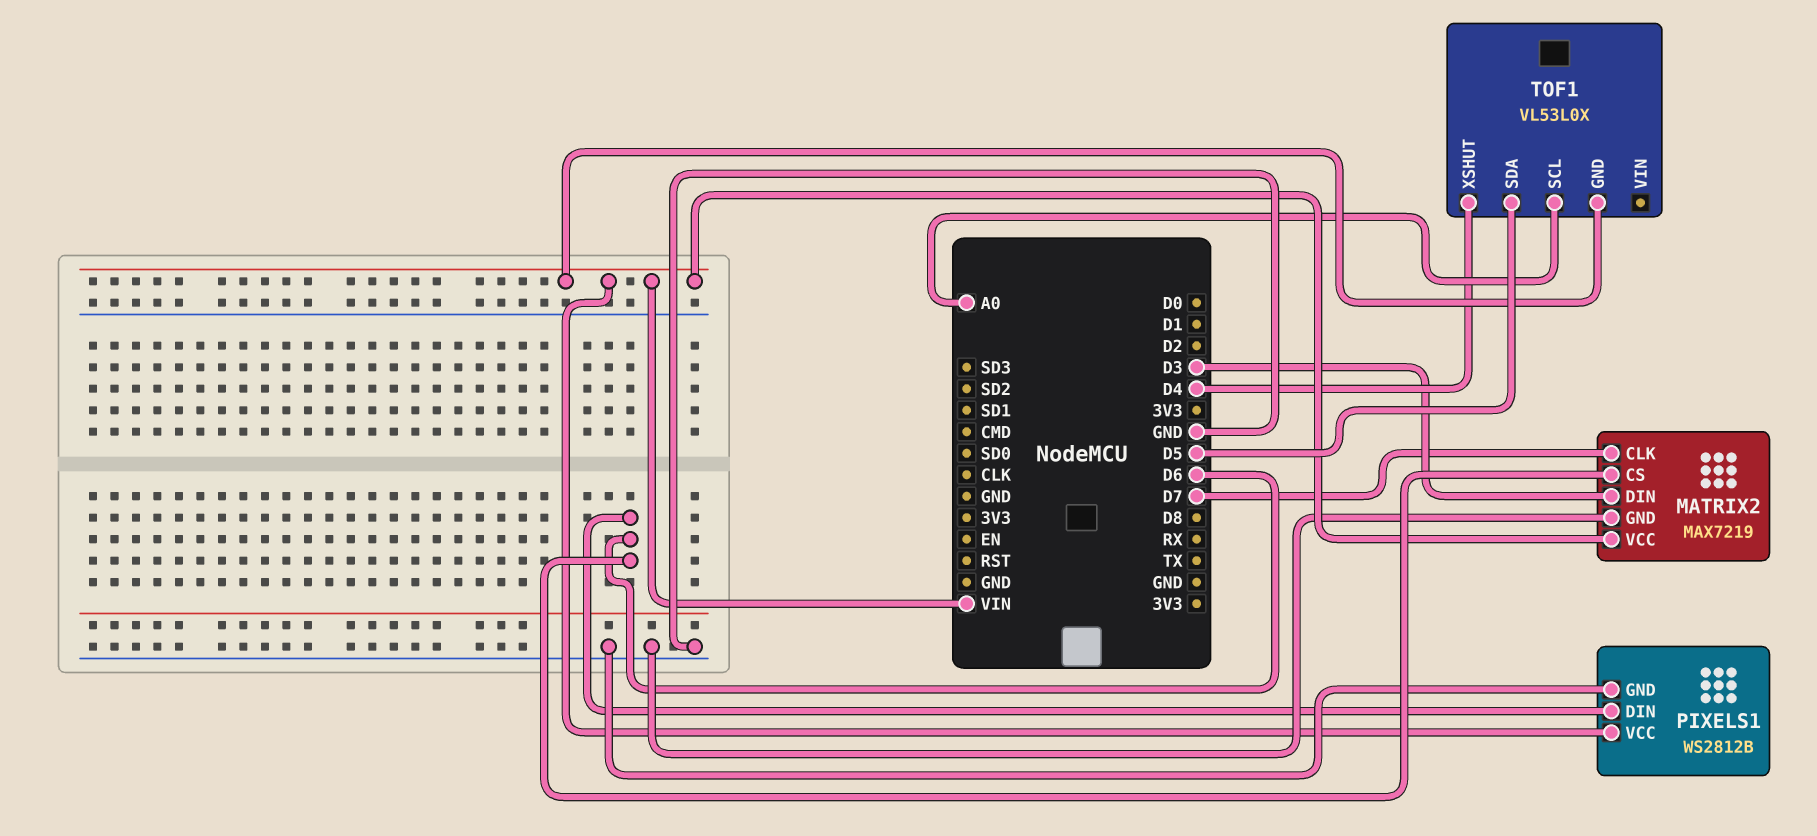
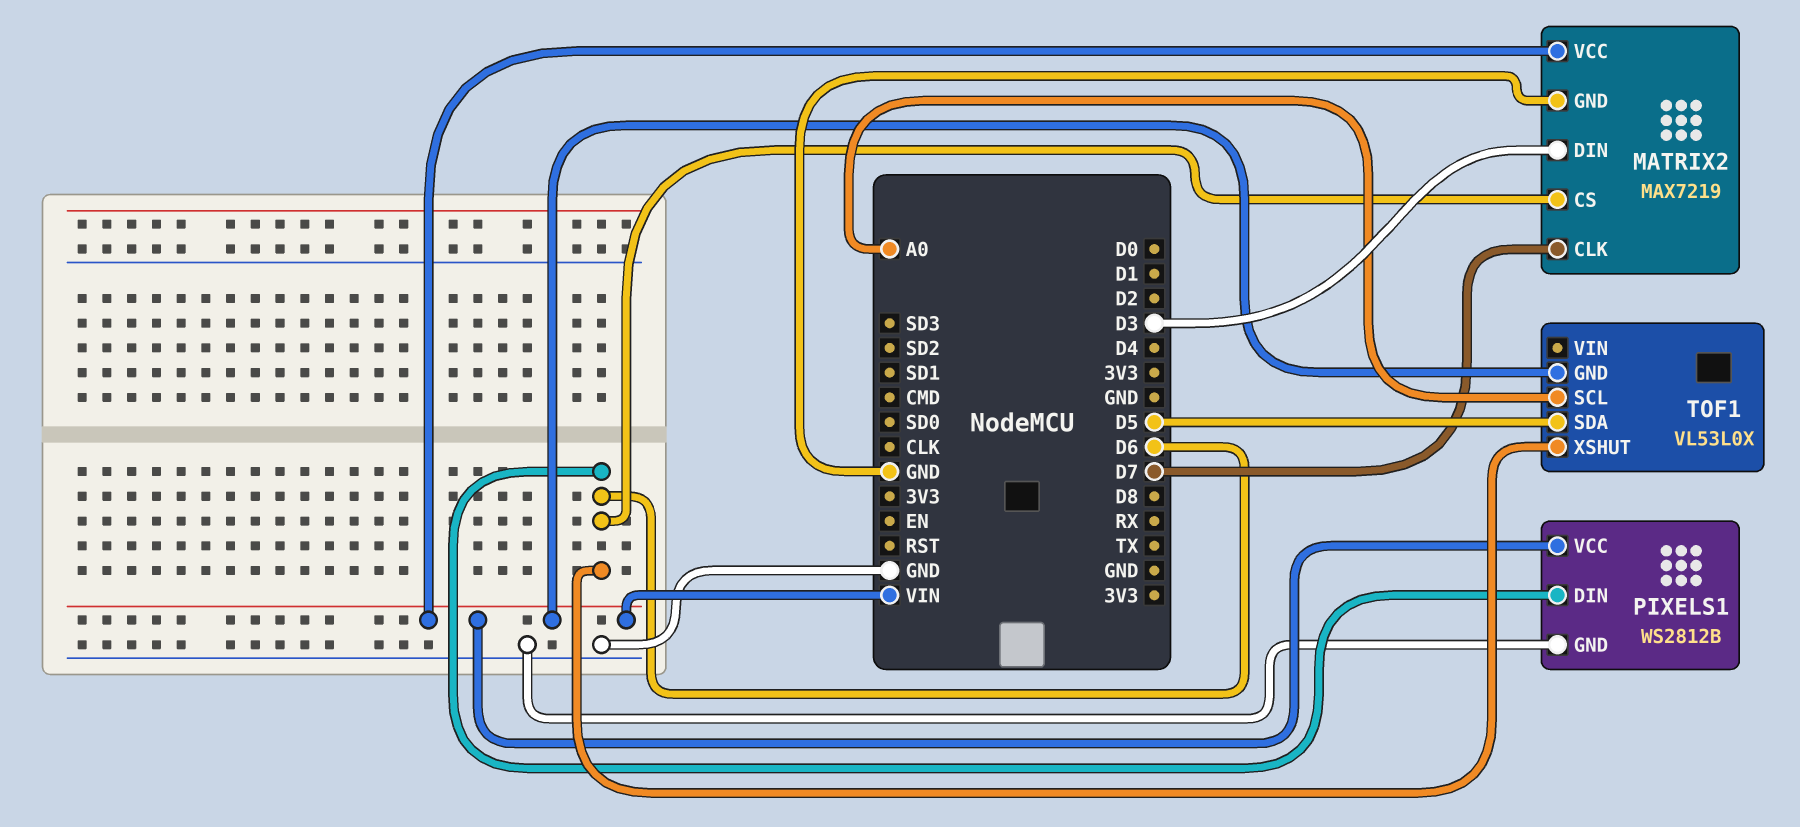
TOF1 pin XSHUT: D4 -> D6

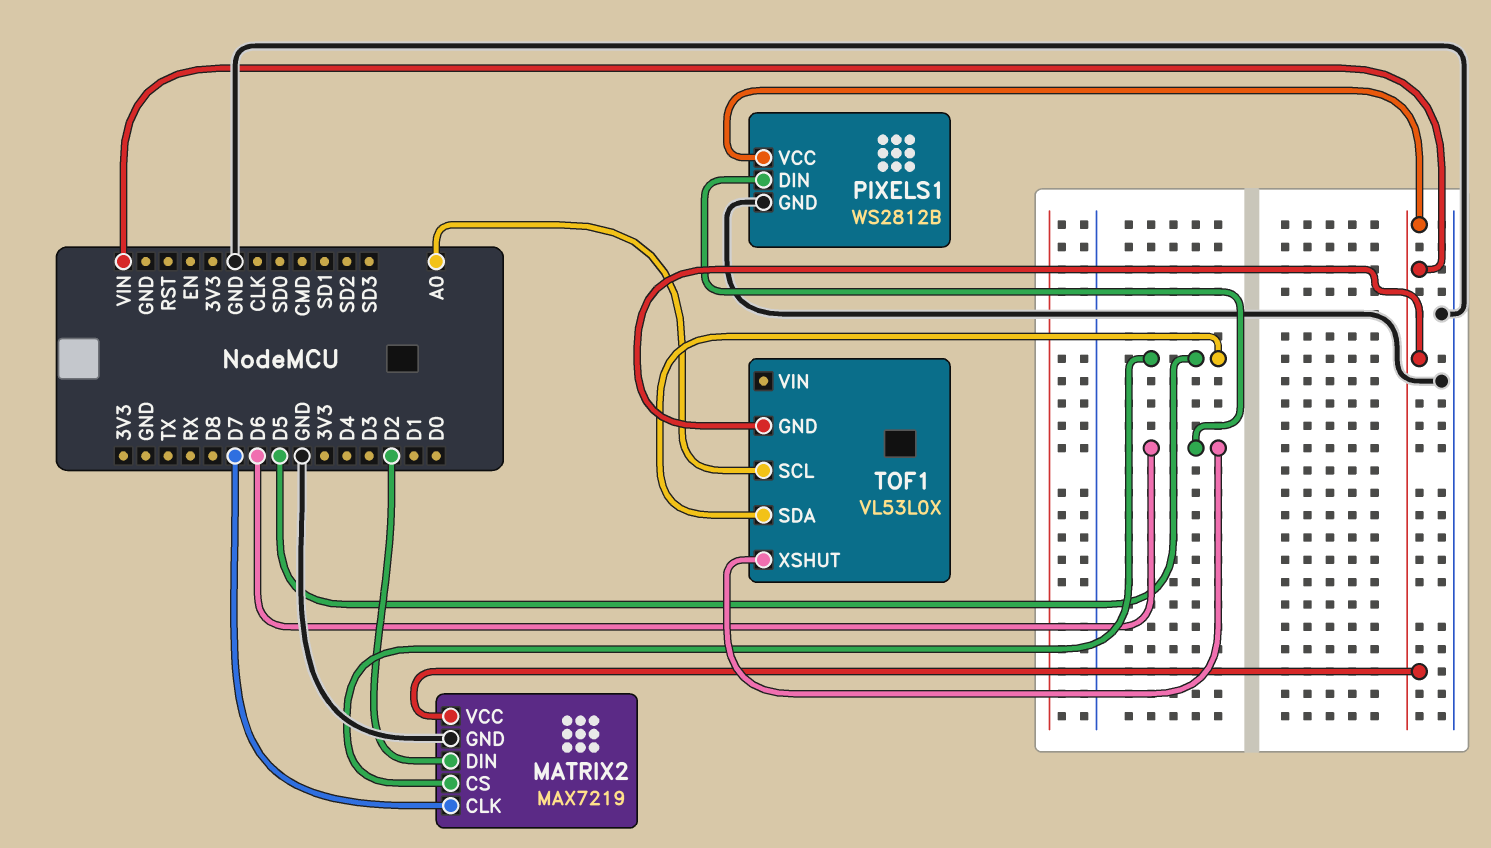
MATRIX2 pin CS: D6 -> D5
MATRIX2 pin DIN: D3 -> D2

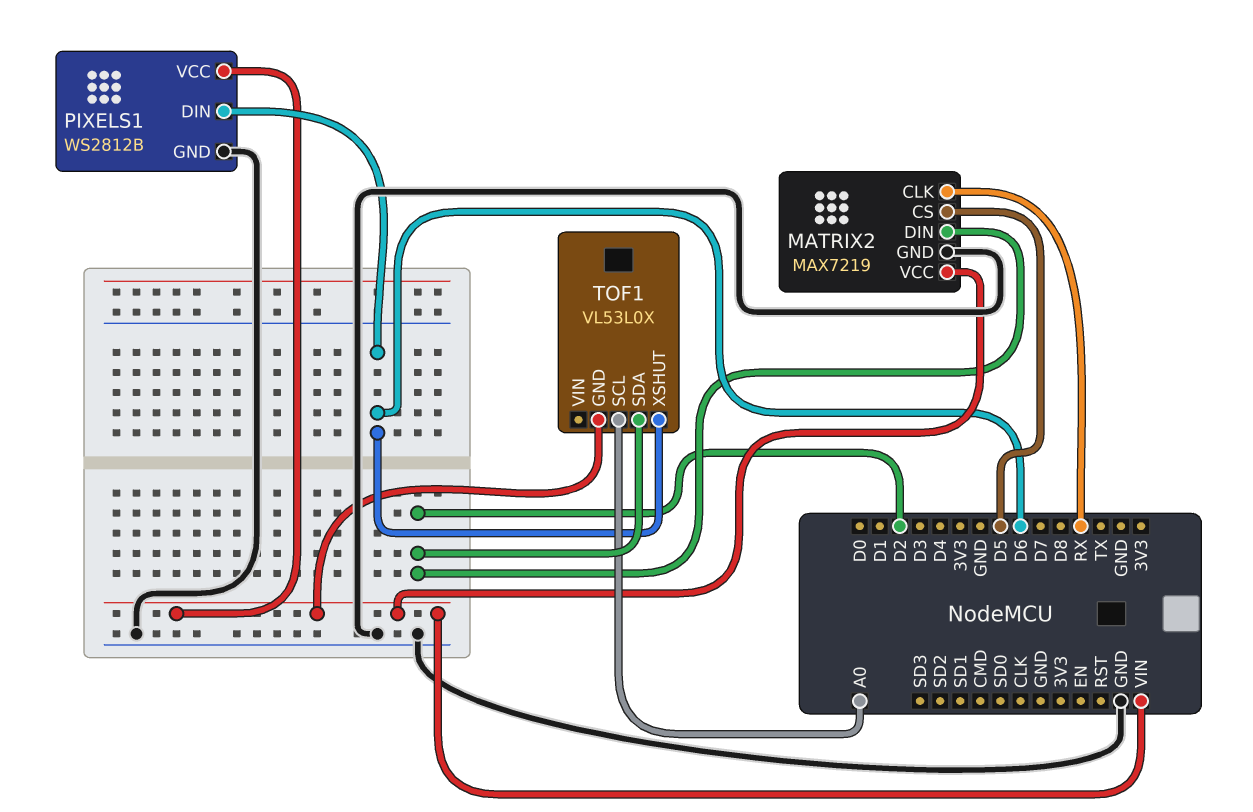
MATRIX2 pin CLK: D7 -> RX
TOF1 pin SDA: D5 -> D2

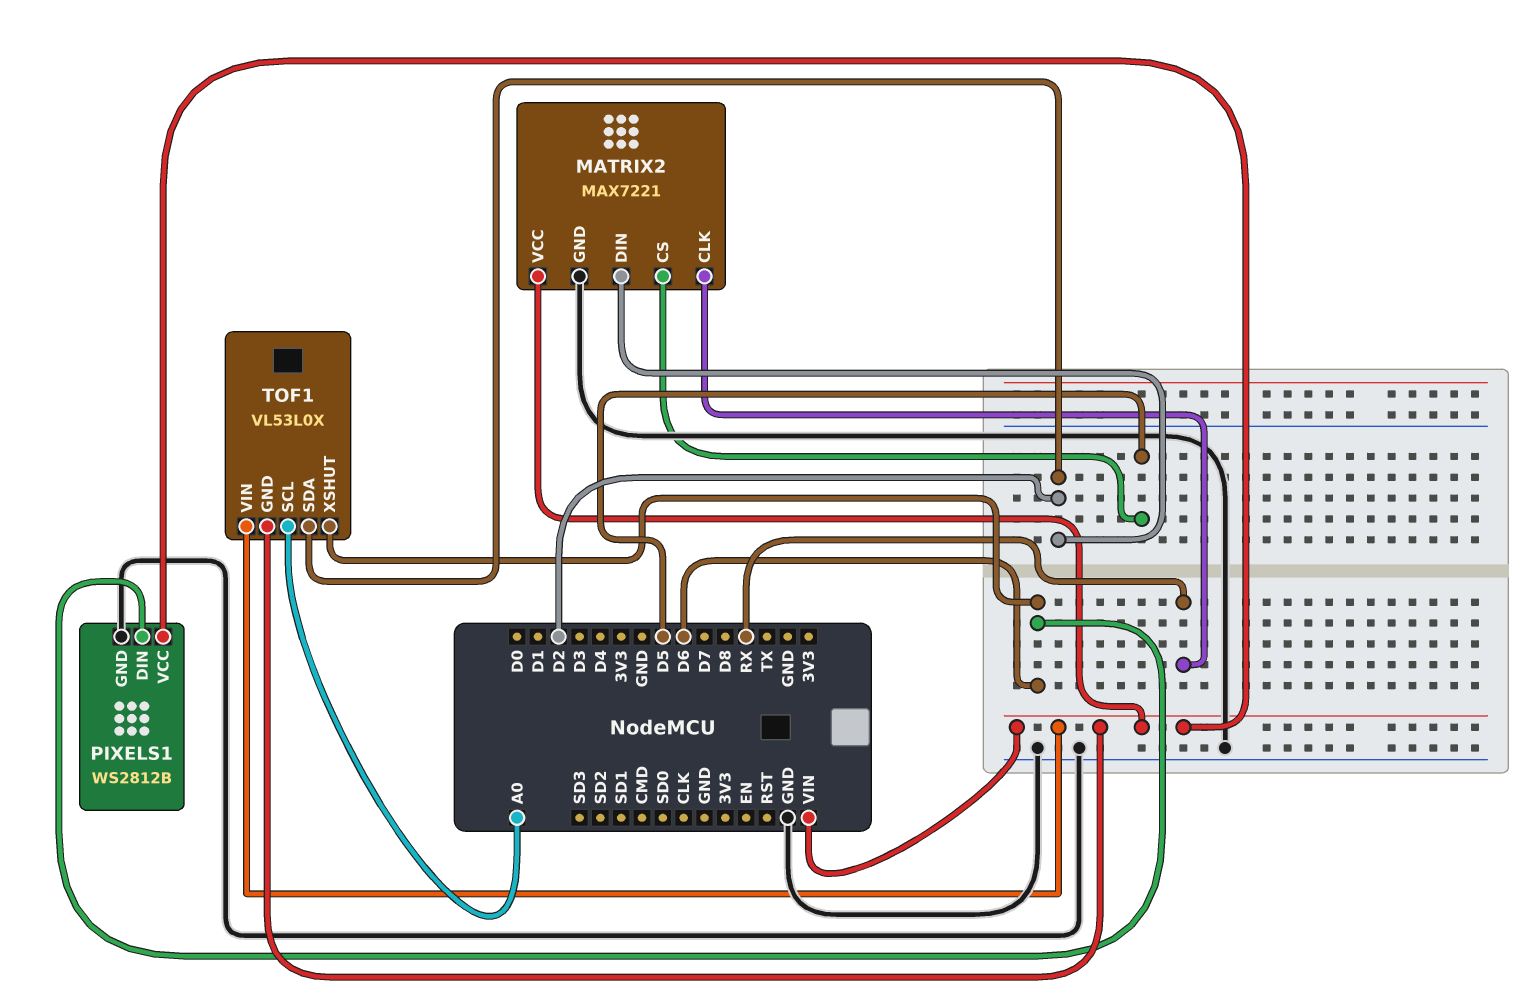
MATRIX2: MAX7219 -> MAX7221
TOF1 pin VIN: none -> VIN

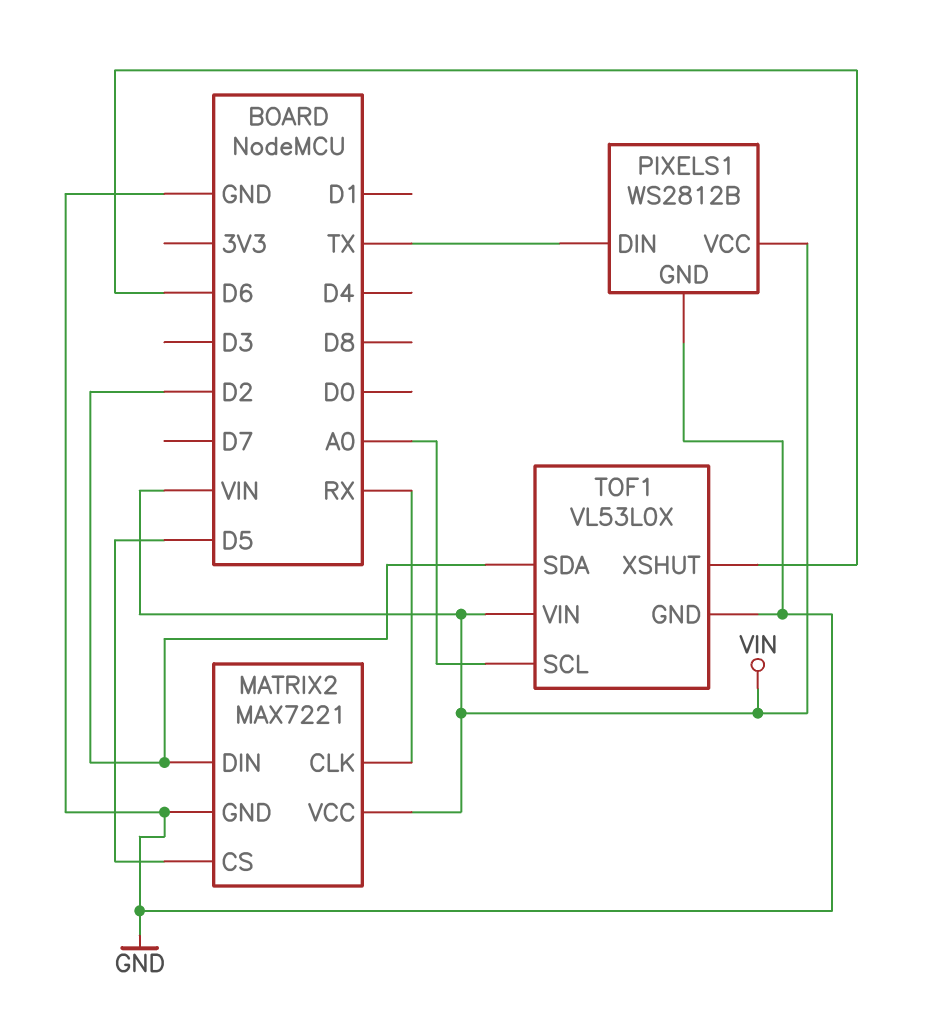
PIXELS1 pin DIN: D6 -> TX
TOF1 pin GND: VIN -> GND

